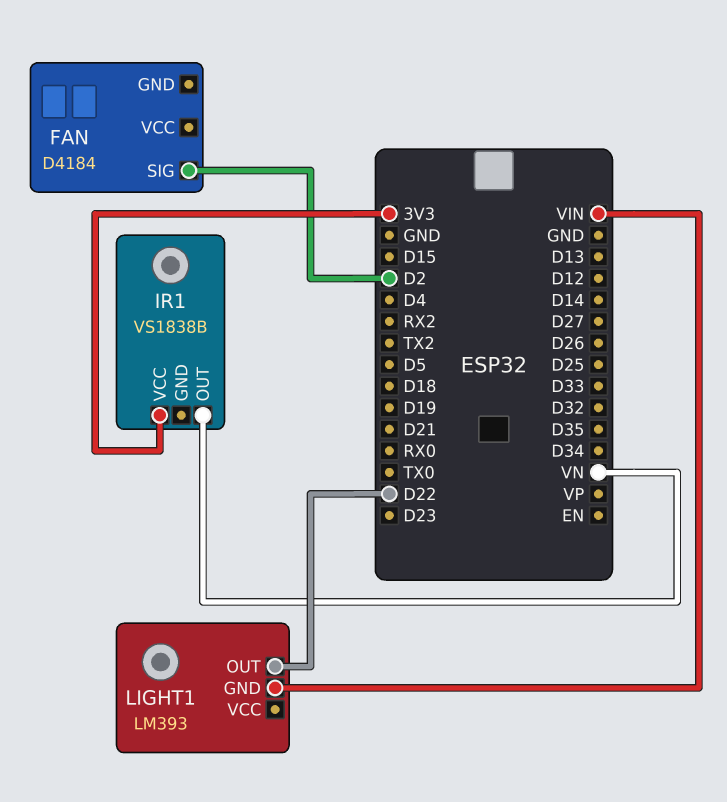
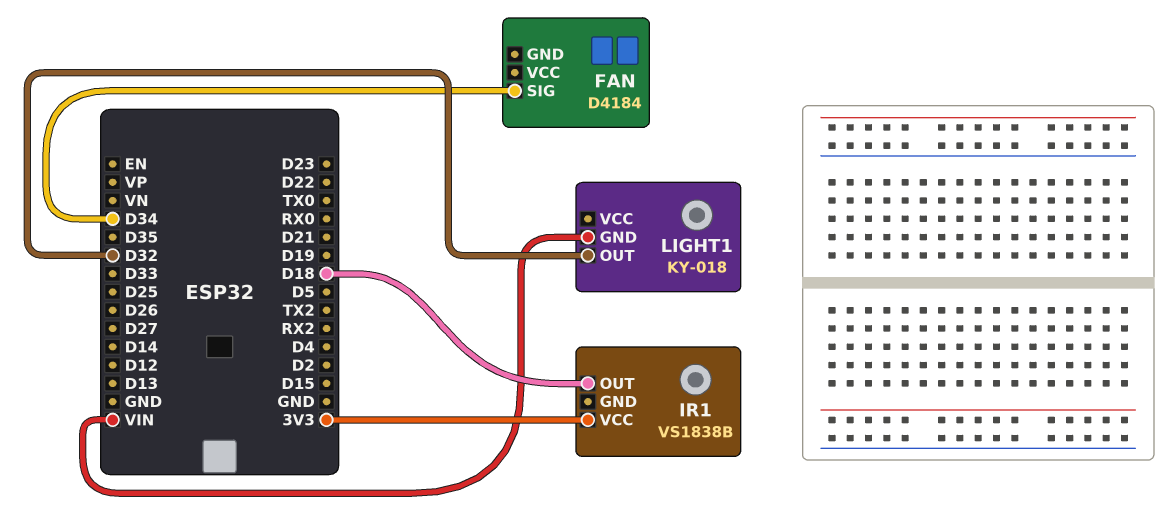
FAN pin SIG: D2 -> D34
IR1 pin OUT: VN -> D18
LIGHT1: LM393 -> KY-018
LIGHT1 pin OUT: D22 -> D32

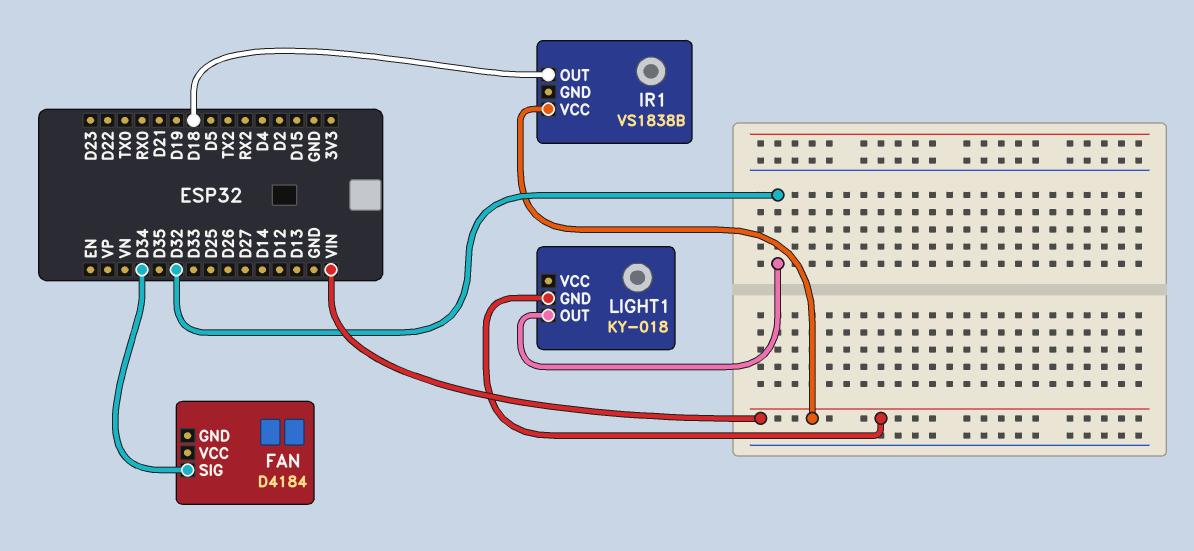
IR1 pin VCC: 3V3 -> VIN

